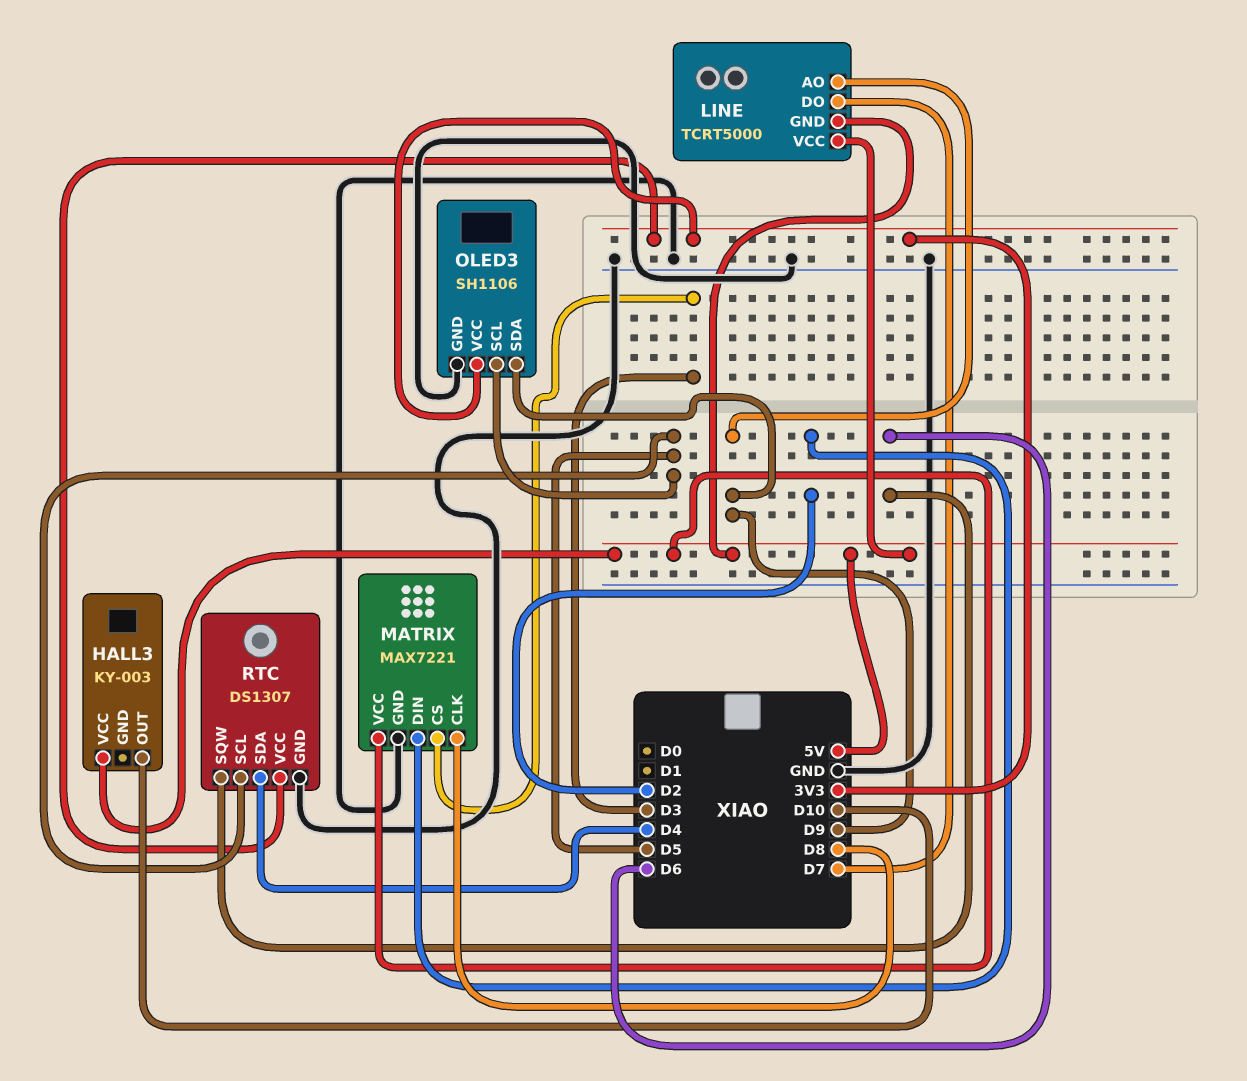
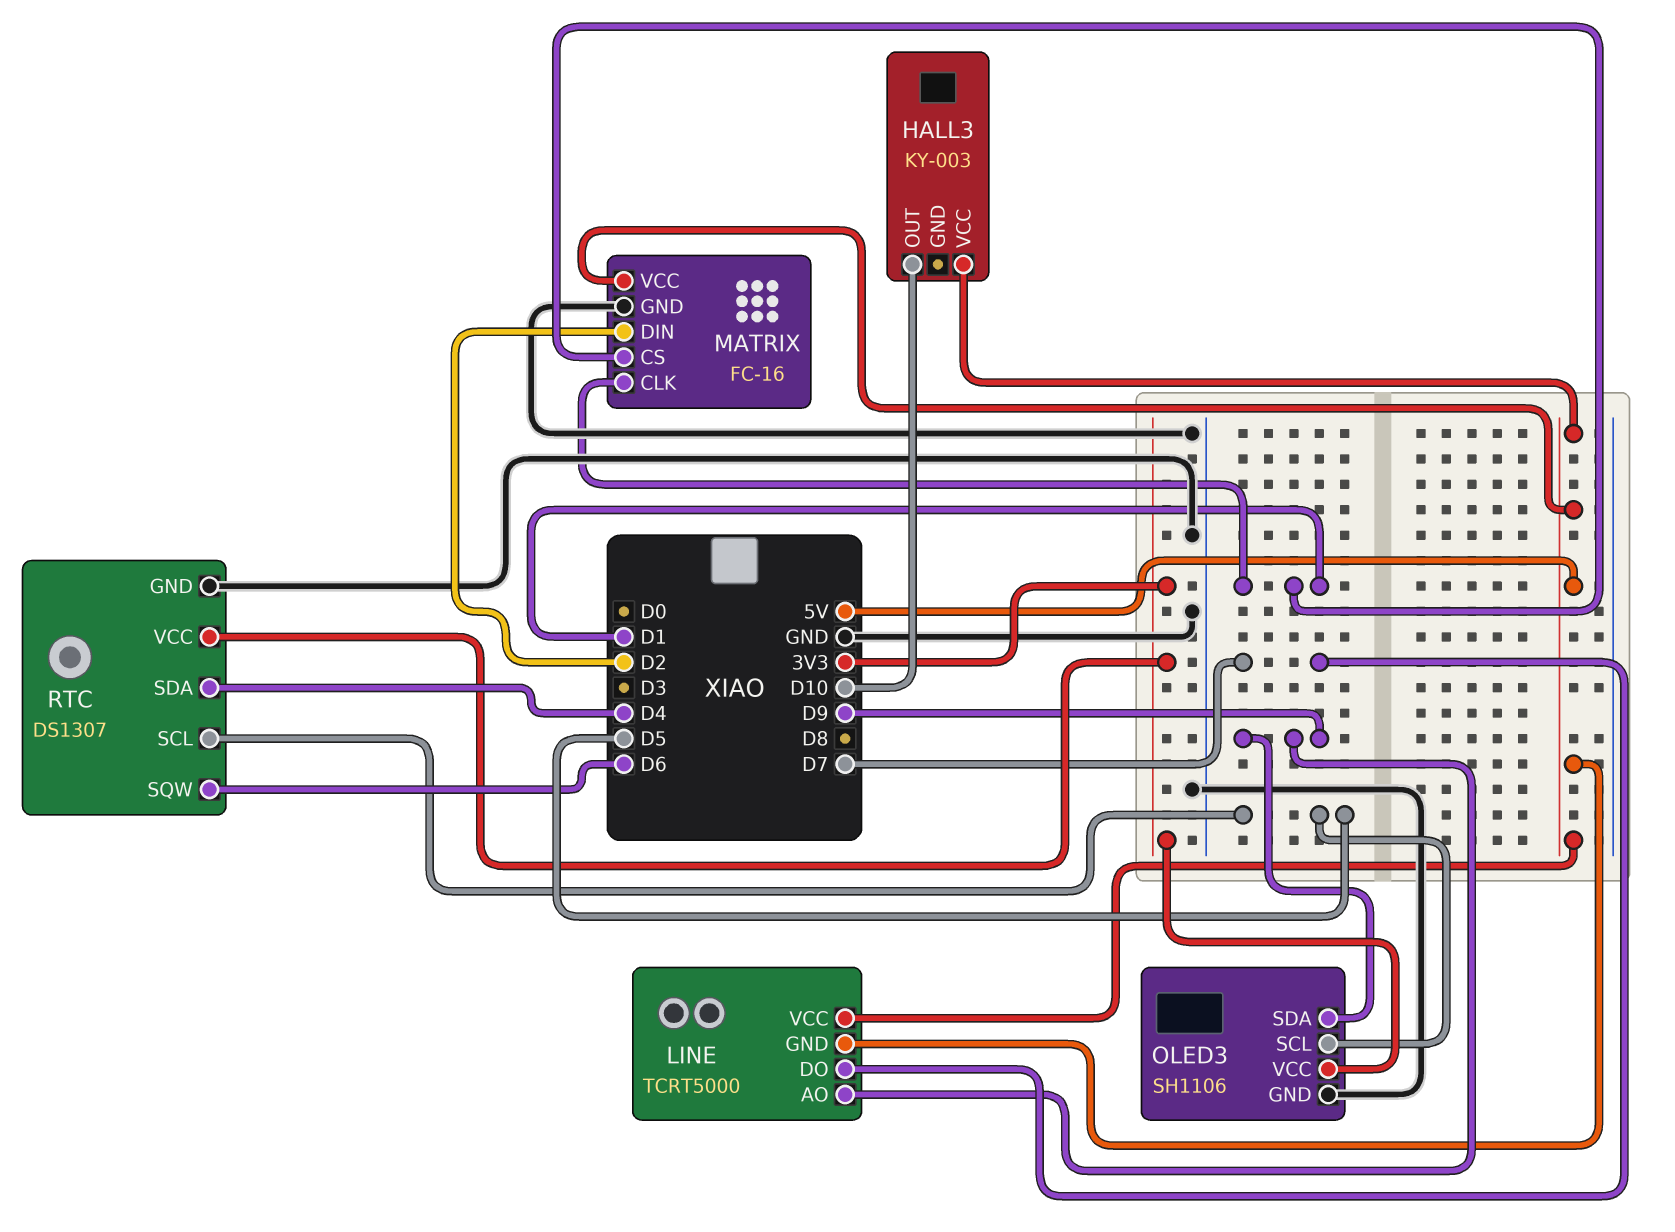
MATRIX: MAX7221 -> FC-16
MATRIX pin CLK: D8 -> D1
MATRIX pin CS: D3 -> D1

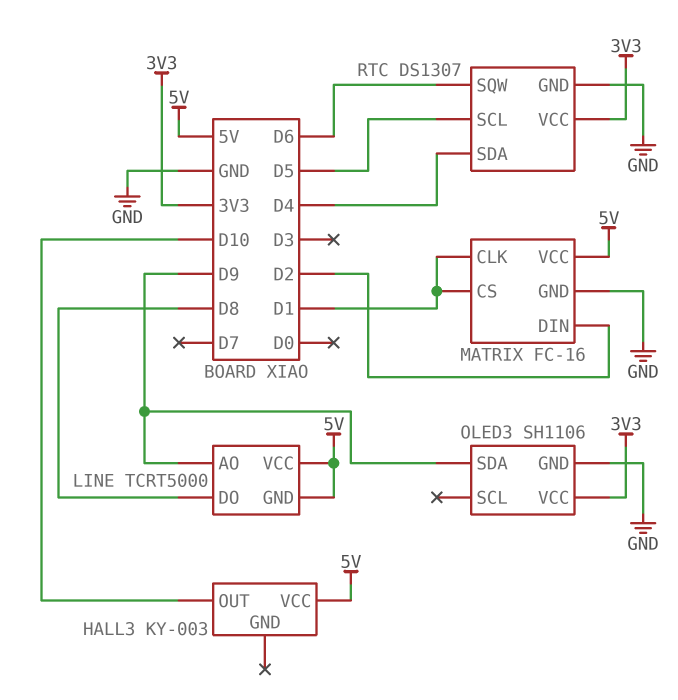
LINE pin DO: D7 -> D8
OLED3 pin SCL: D5 -> none

